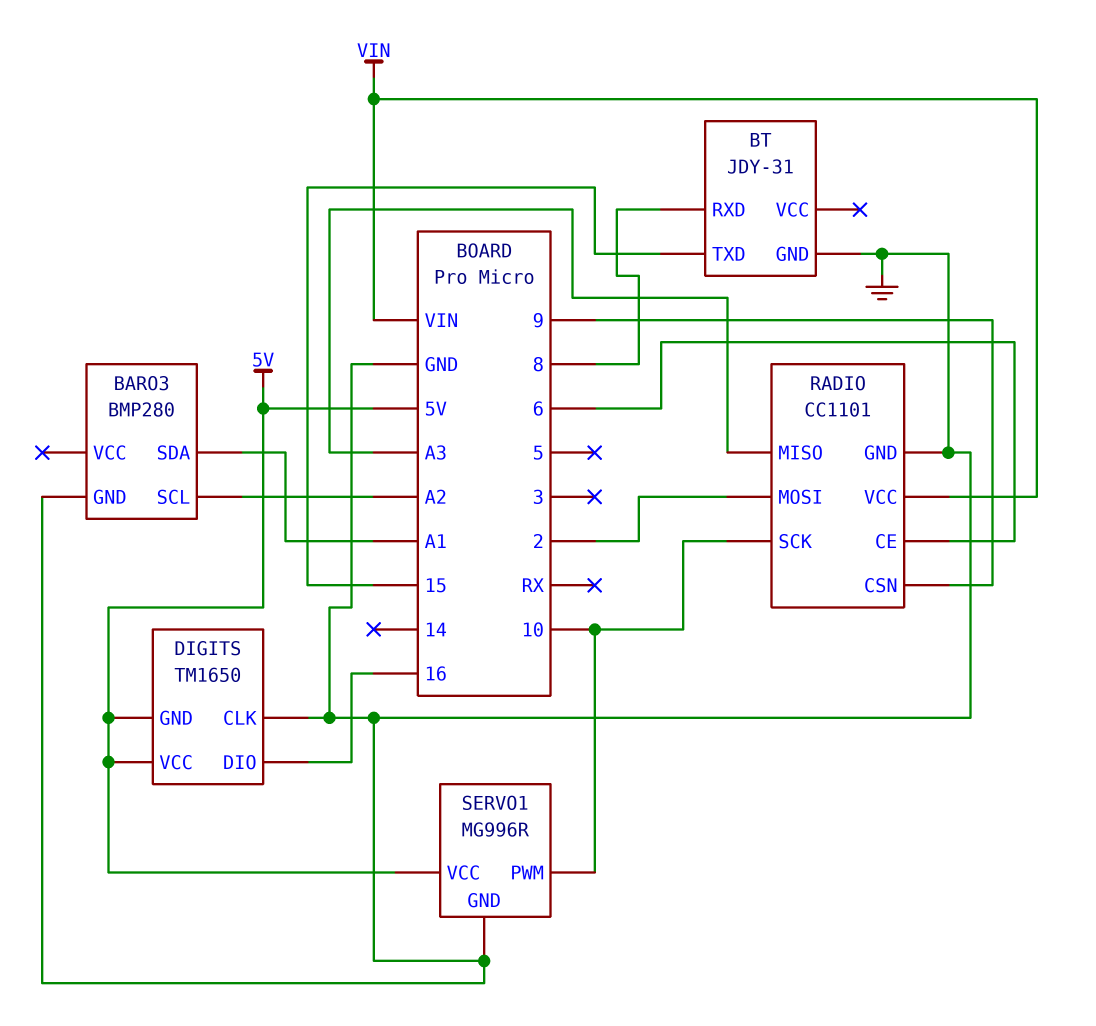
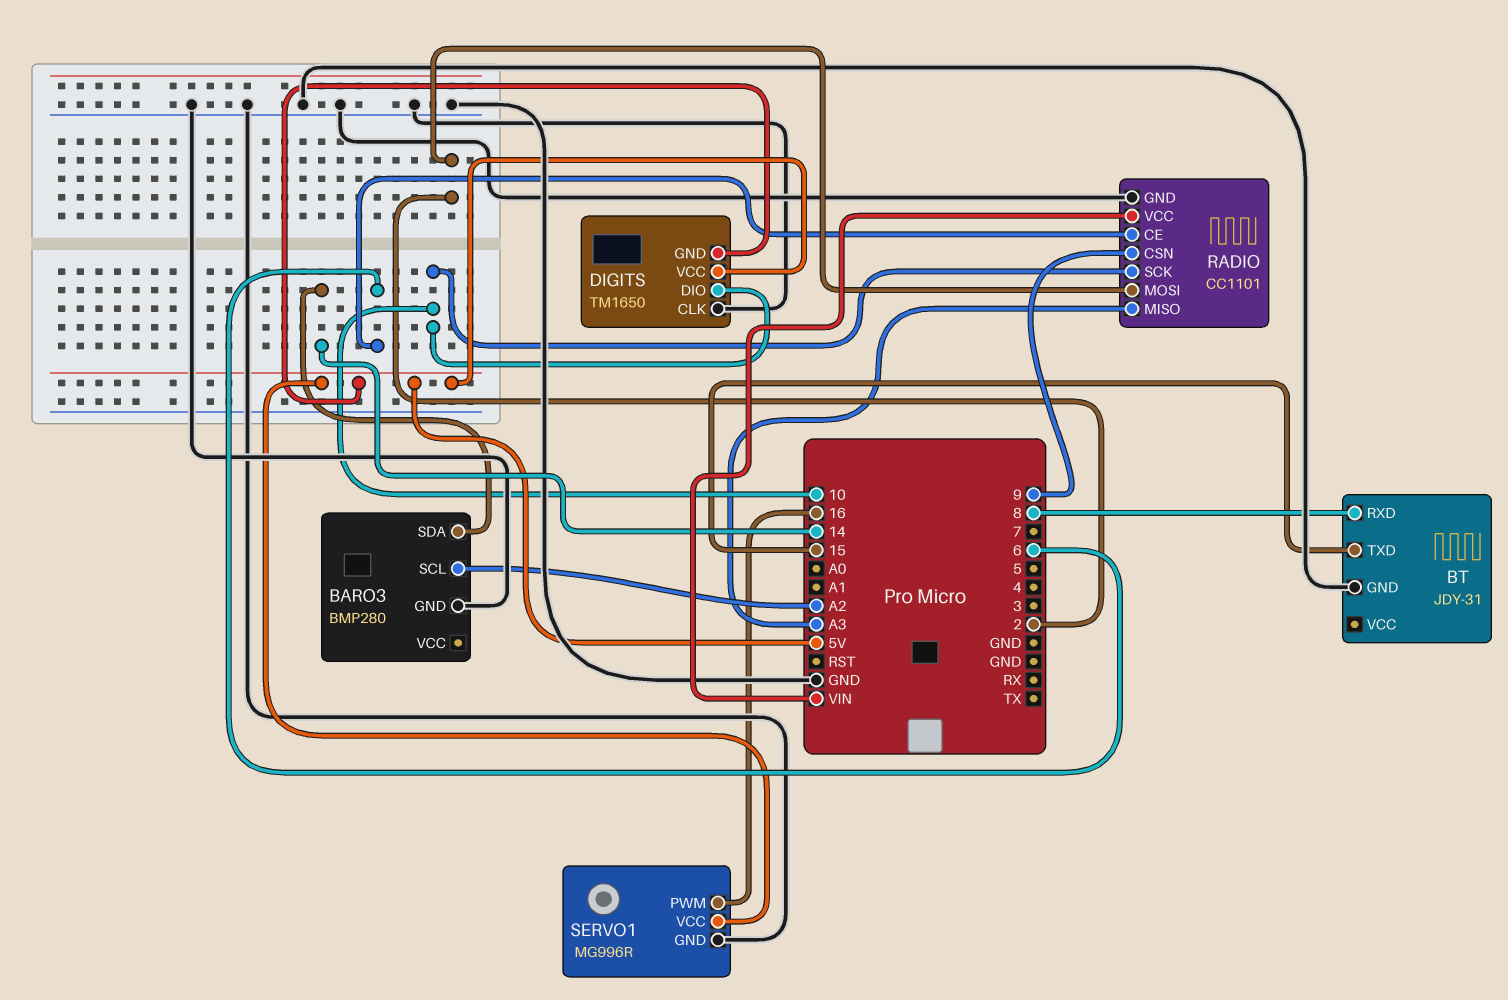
BARO3 pin SDA: A1 -> 14
DIGITS pin DIO: 16 -> 10
SERVO1 pin PWM: 10 -> 16

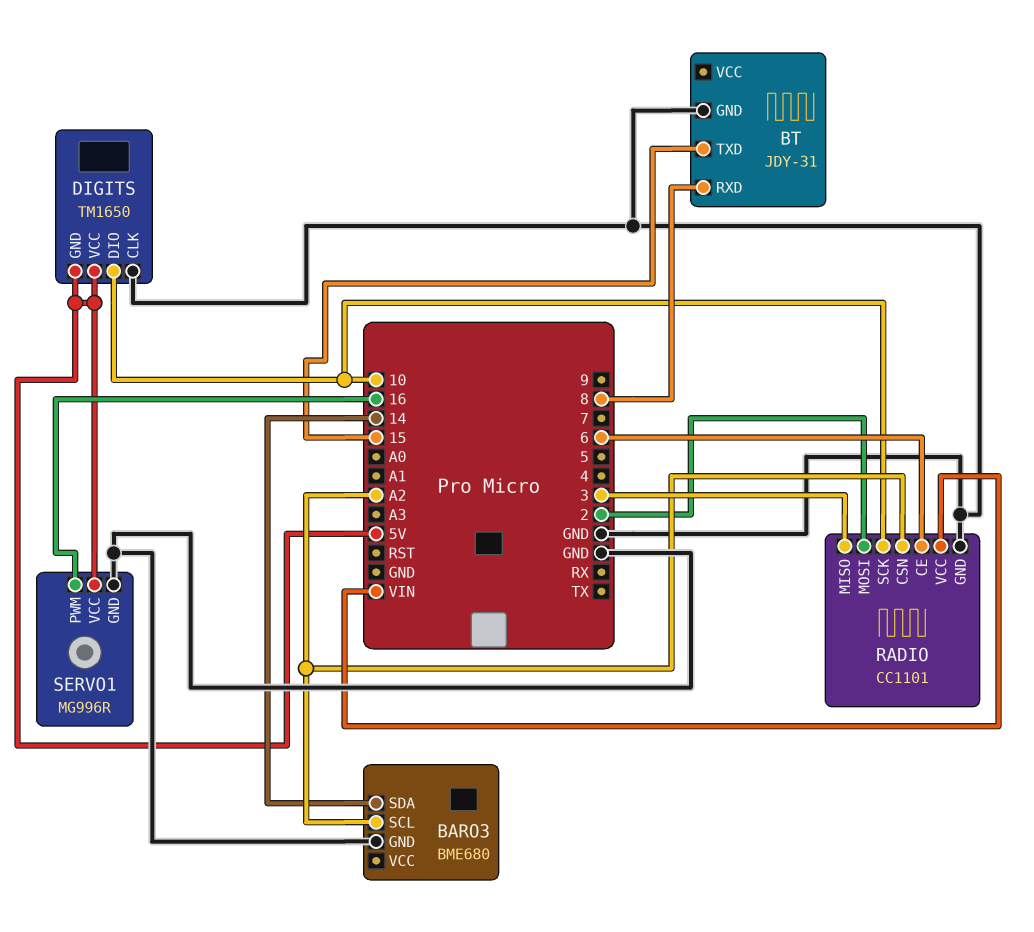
BARO3: BMP280 -> BME680
RADIO pin CSN: 9 -> A2
RADIO pin MISO: A3 -> 3

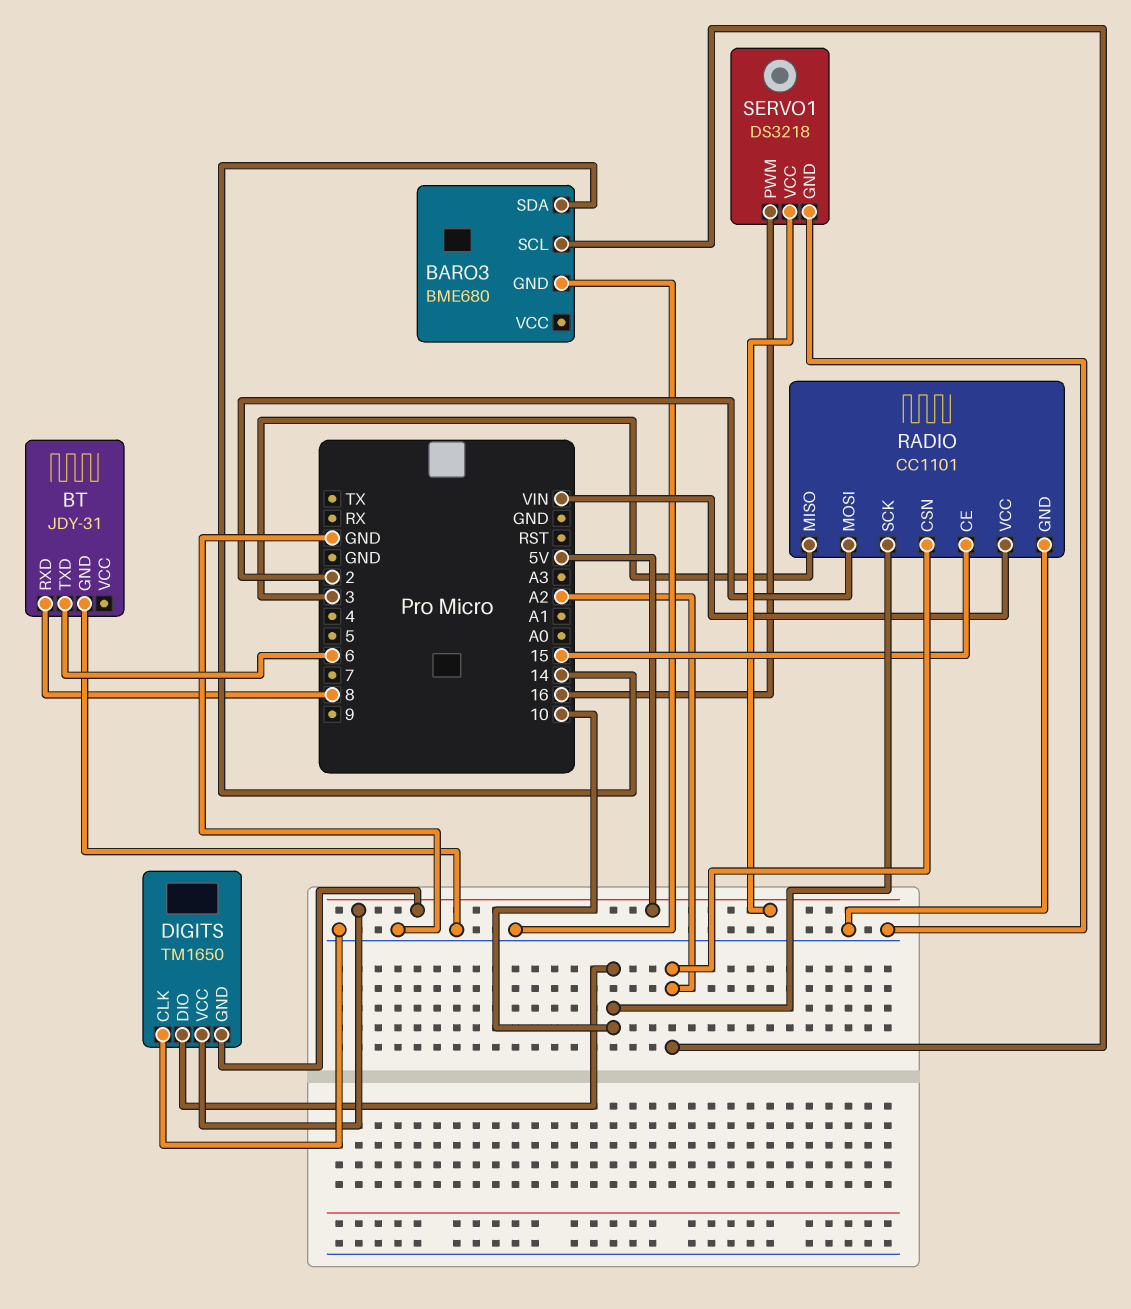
BT pin TXD: 15 -> 6
RADIO pin CE: 6 -> 15
SERVO1: MG996R -> DS3218

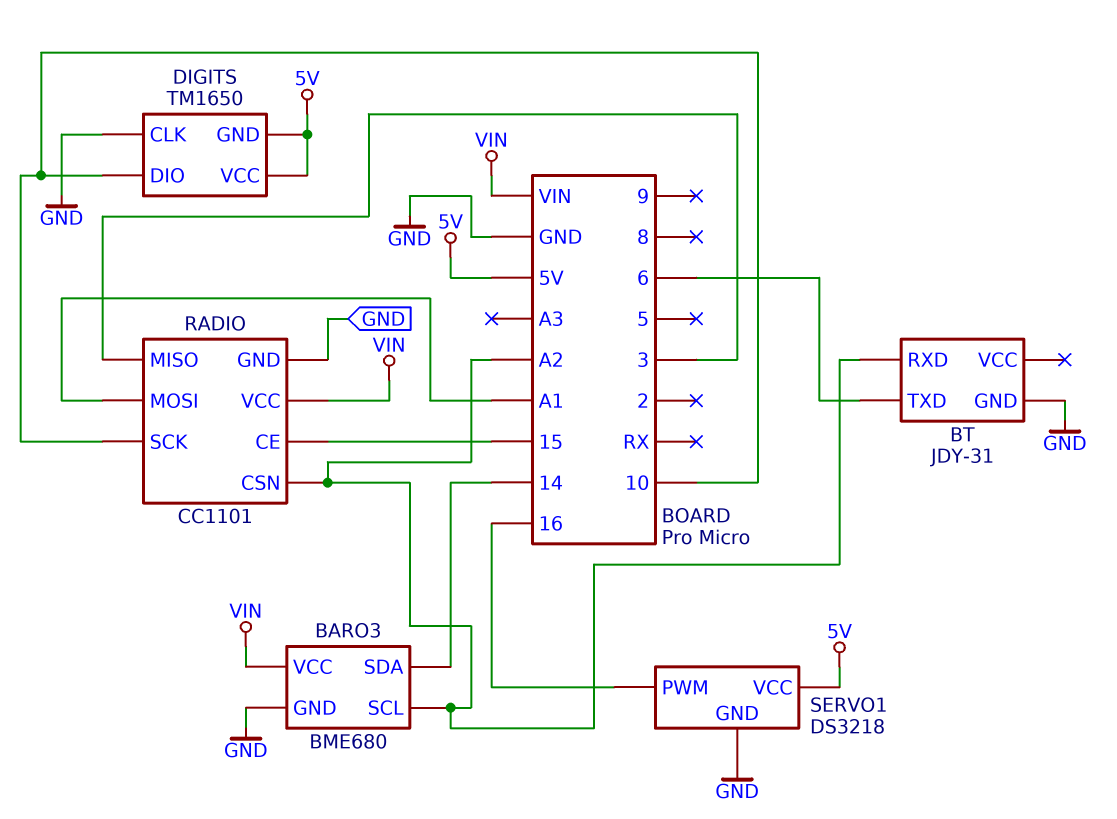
BARO3 pin VCC: none -> VIN
BT pin RXD: 8 -> A2
RADIO pin MOSI: 2 -> A1

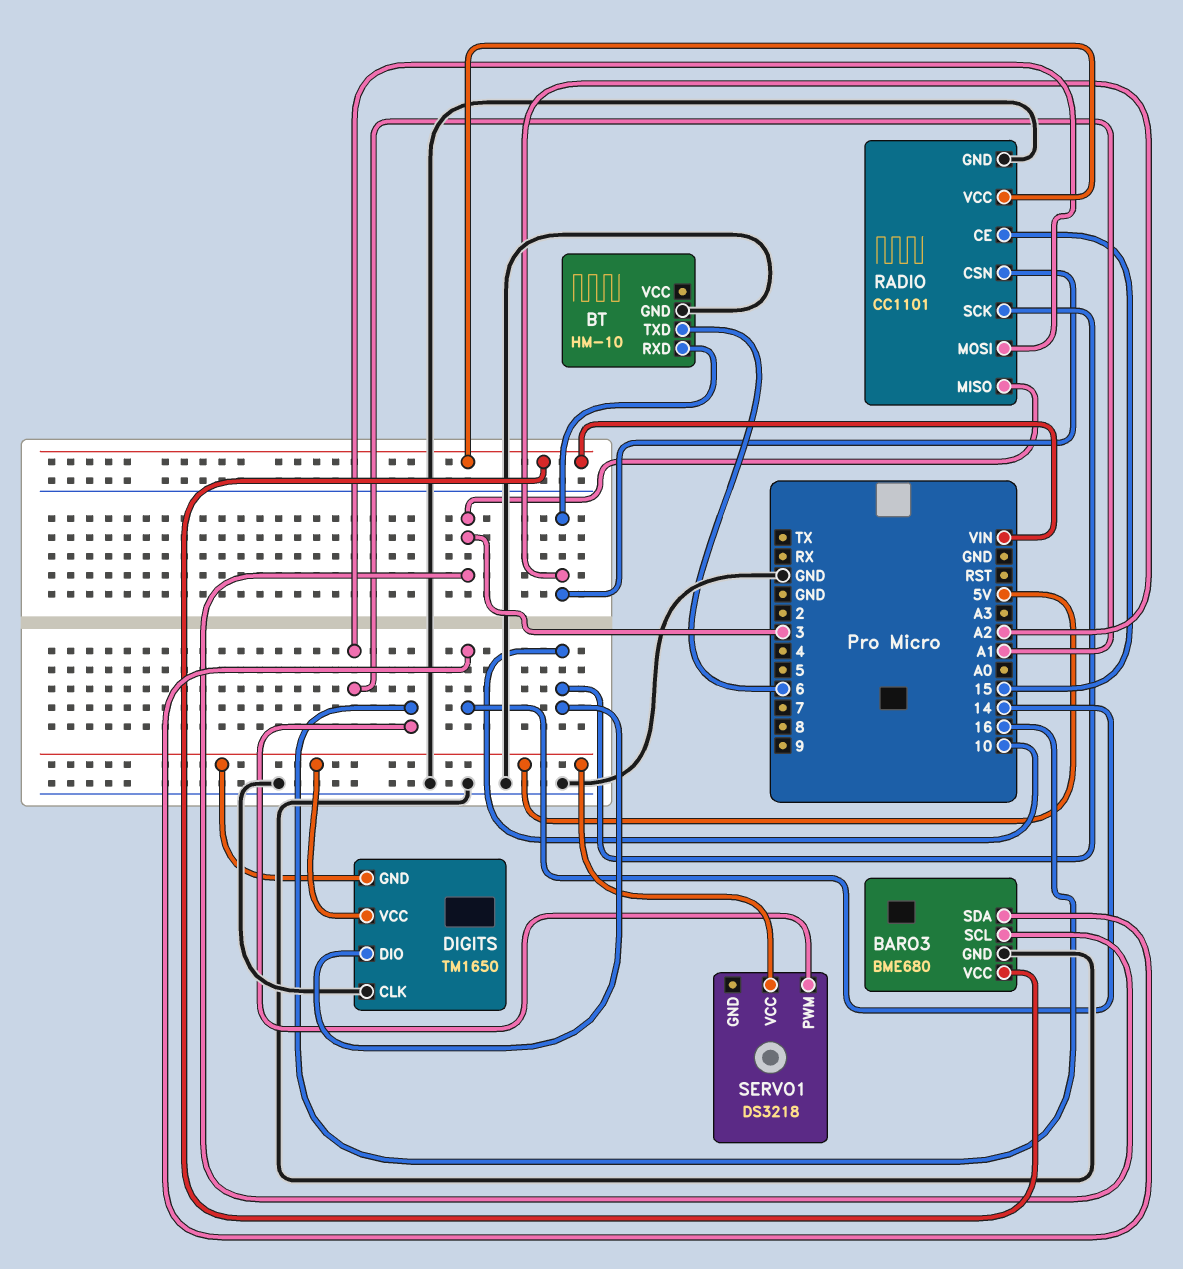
BARO3 pin SCL: A2 -> 3
BT: JDY-31 -> HM-10
SERVO1 pin GND: GND -> none

